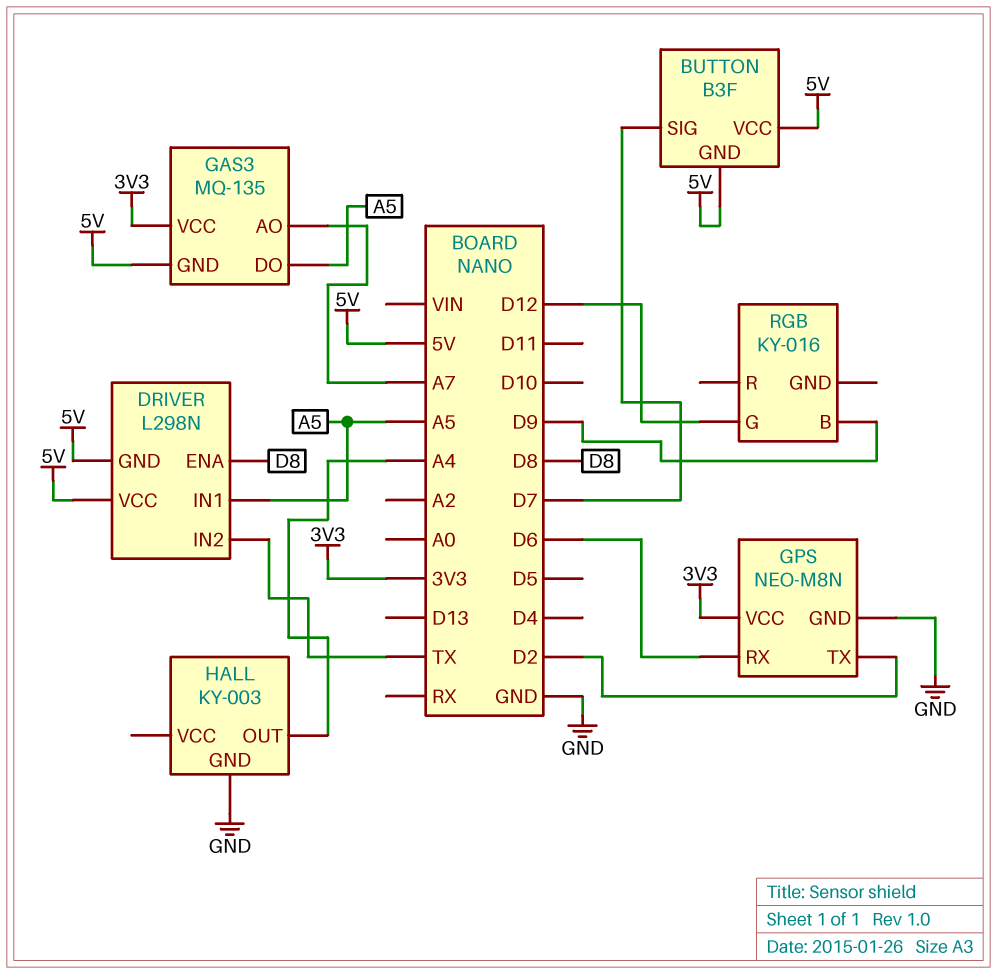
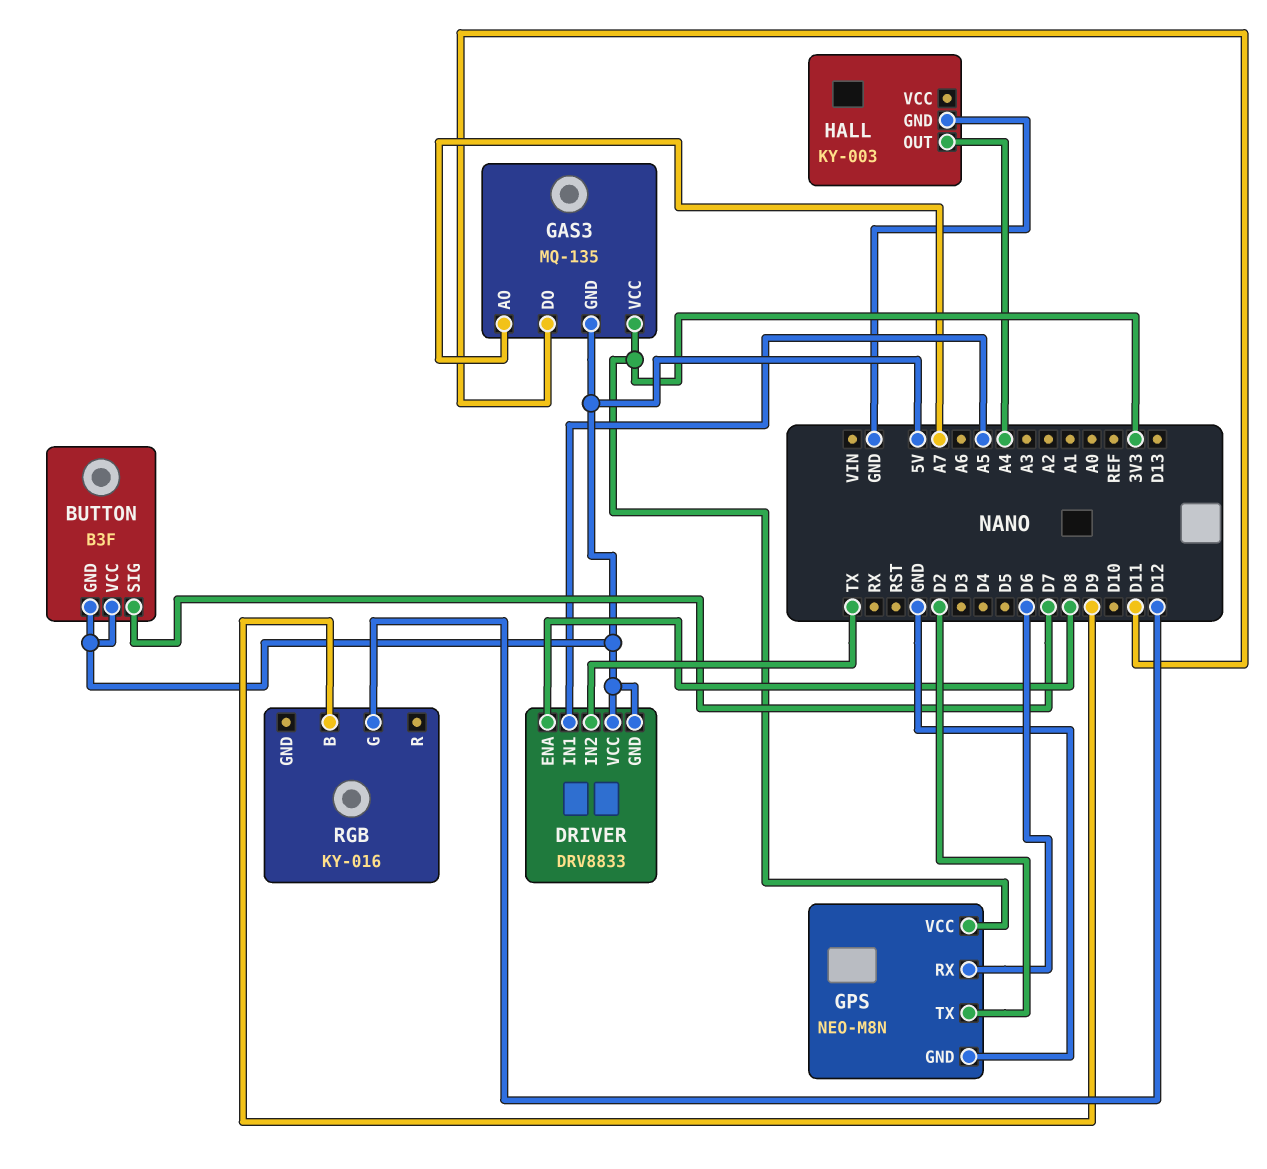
DRIVER: L298N -> DRV8833
GAS3 pin DO: A5 -> D11

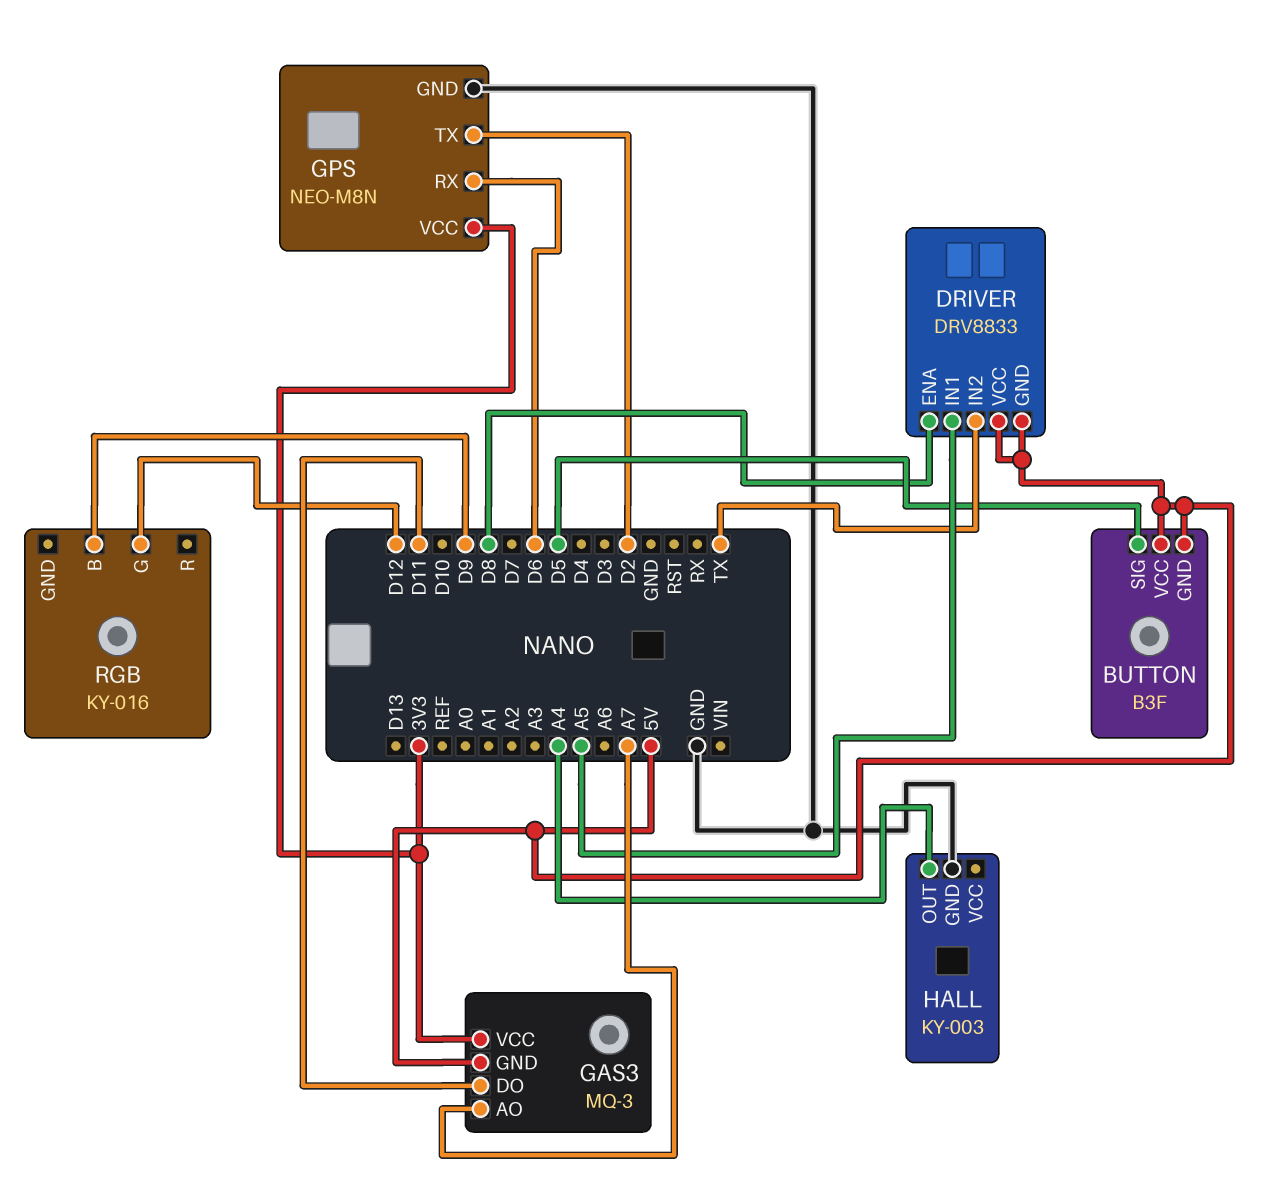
BUTTON pin SIG: D7 -> D5
GAS3: MQ-135 -> MQ-3

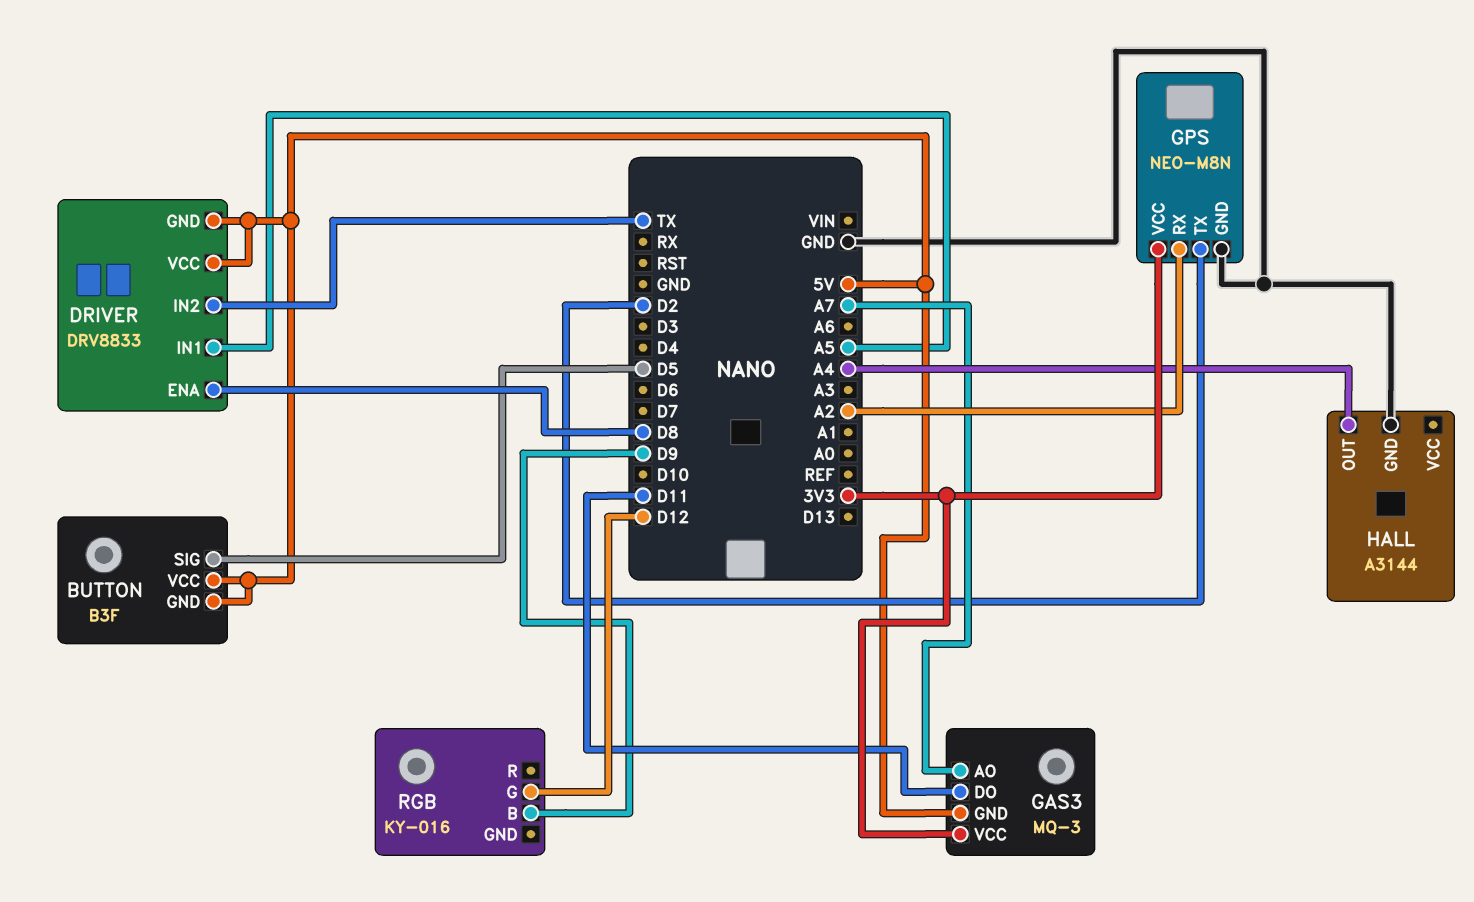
GPS pin RX: D6 -> A2
HALL: KY-003 -> A3144

